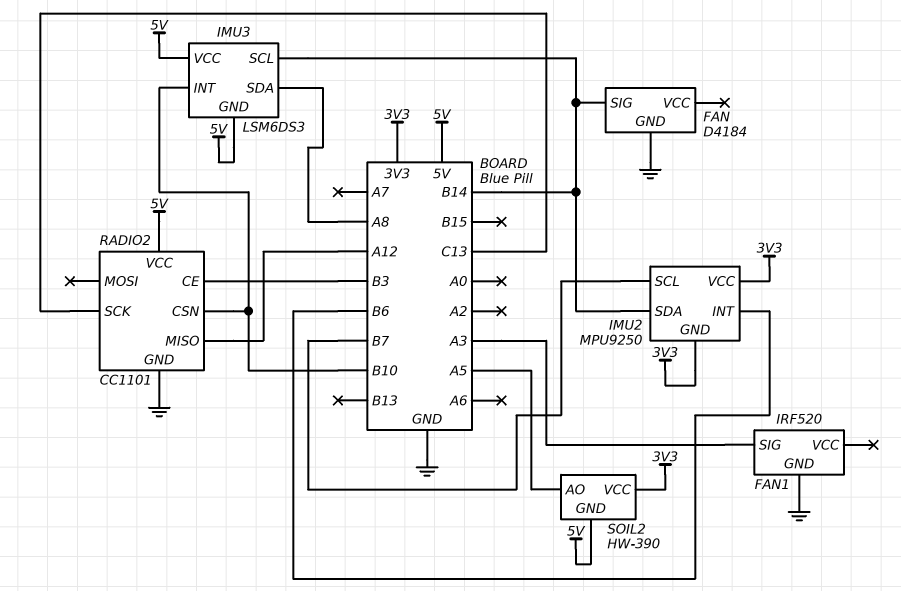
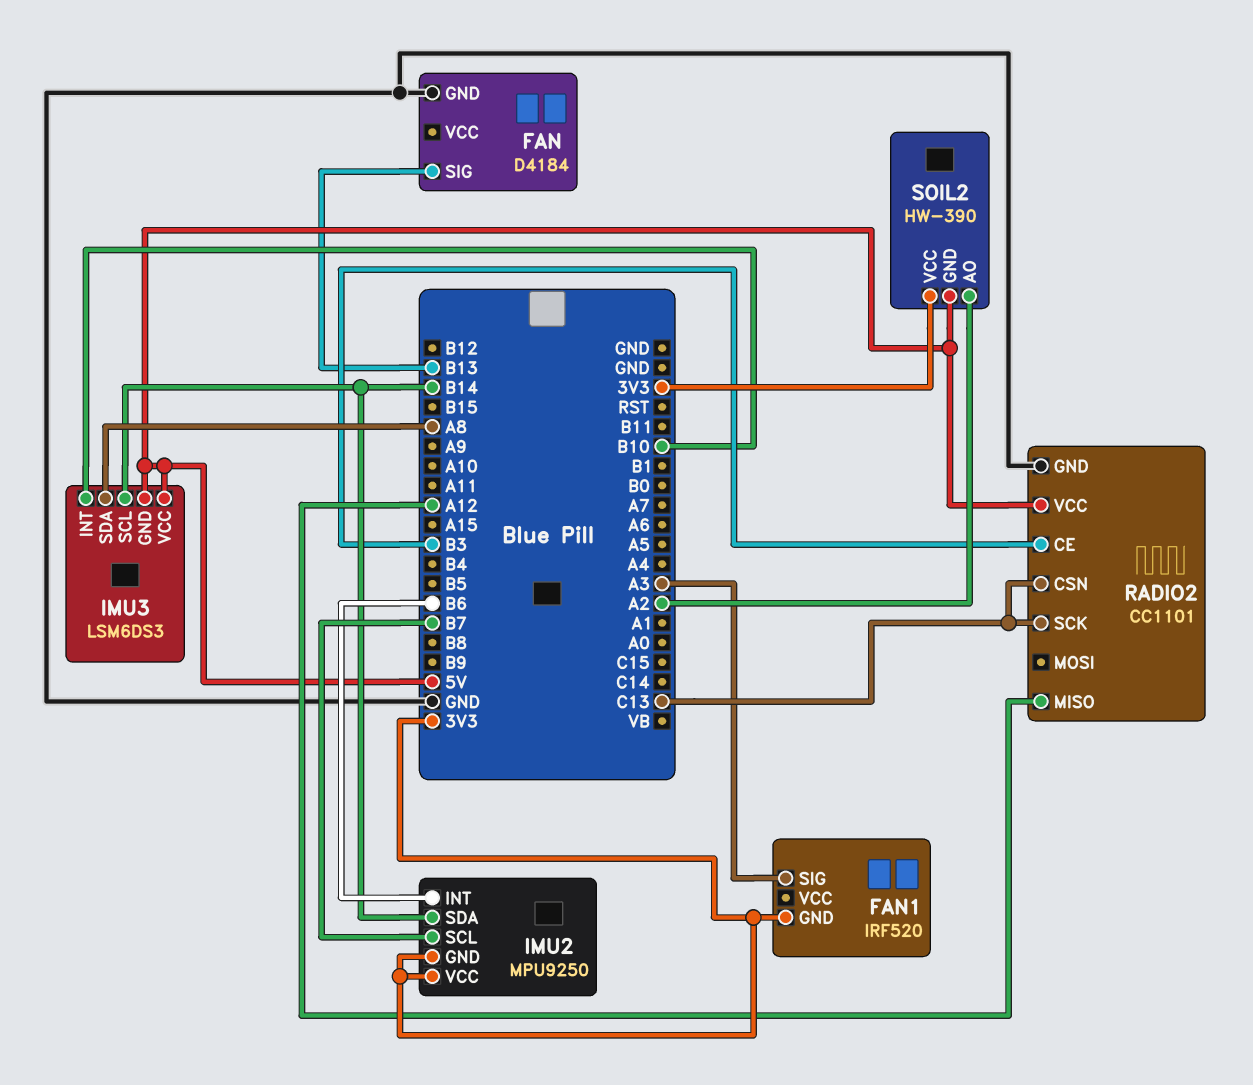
FAN pin SIG: B14 -> B13
FAN1 pin GND: GND -> 3V3
RADIO2 pin CSN: B10 -> C13
SOIL2 pin AO: A5 -> A2

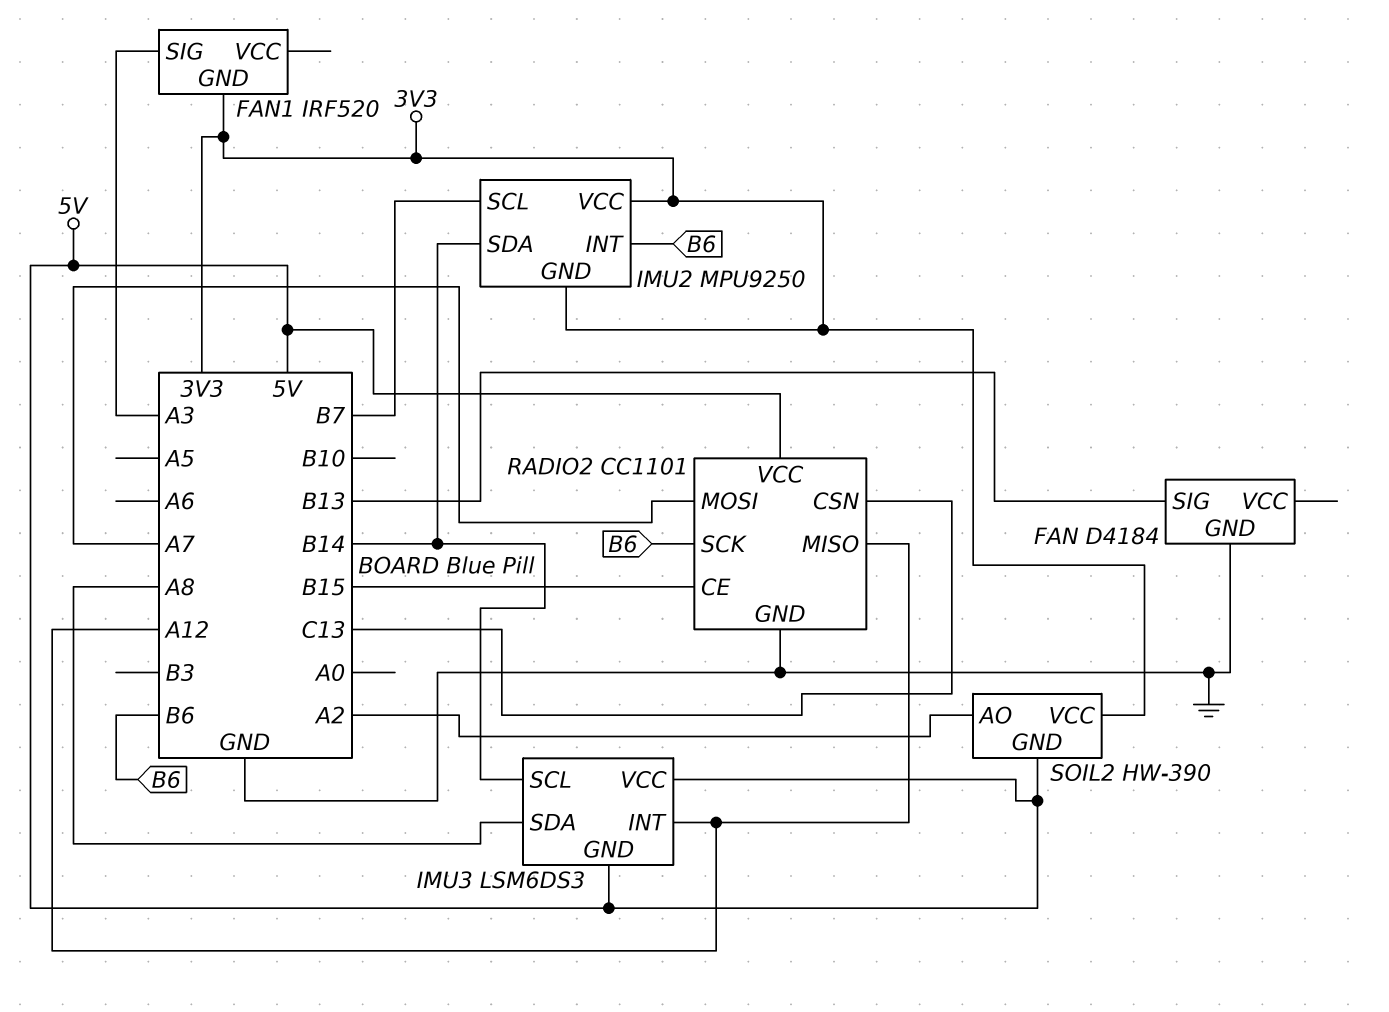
IMU3 pin INT: B10 -> A12
RADIO2 pin CE: B3 -> B15
RADIO2 pin MOSI: none -> A7
RADIO2 pin SCK: C13 -> B6

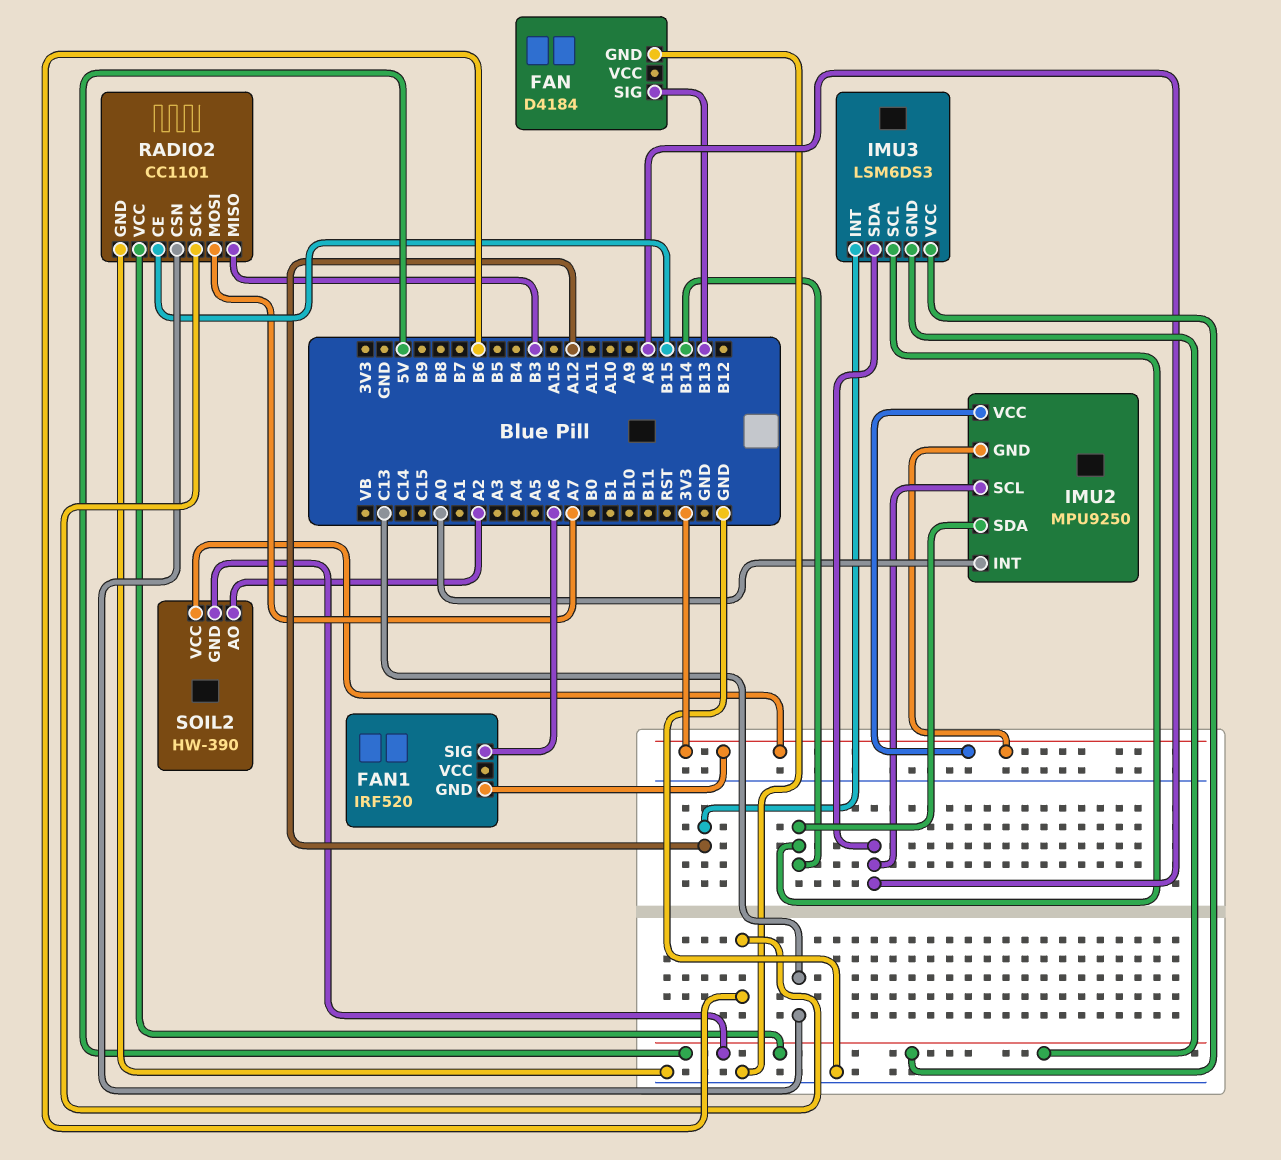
FAN1 pin SIG: A3 -> A6
IMU2 pin INT: B6 -> A0
IMU2 pin SCL: B7 -> A8
RADIO2 pin MISO: A12 -> B3

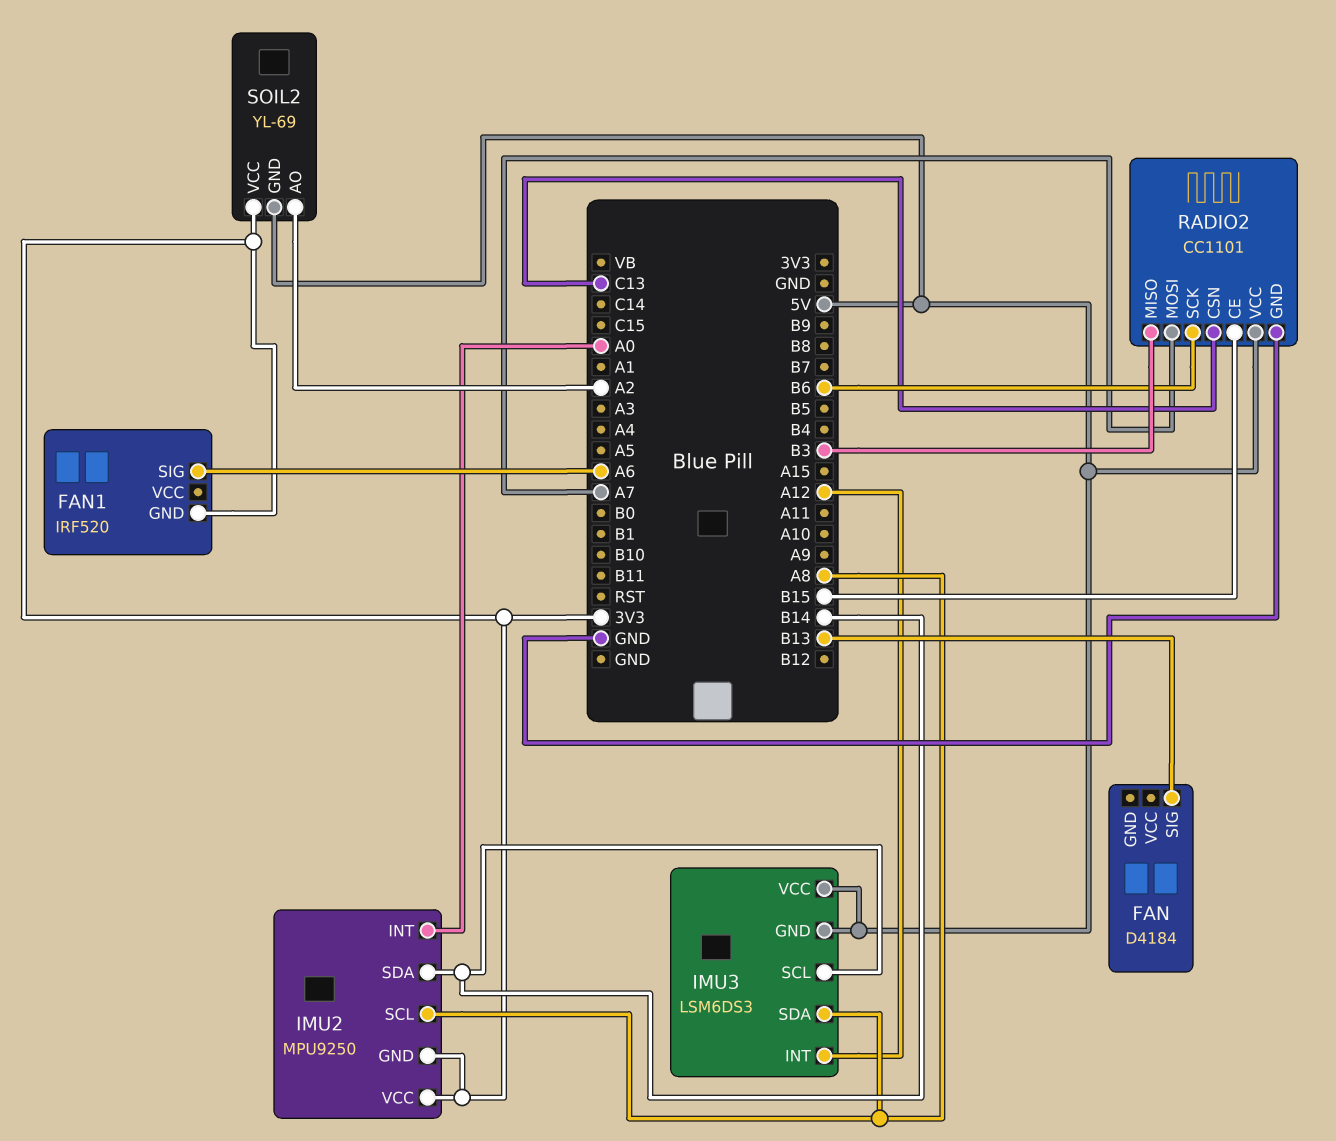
FAN pin GND: GND -> none
SOIL2: HW-390 -> YL-69

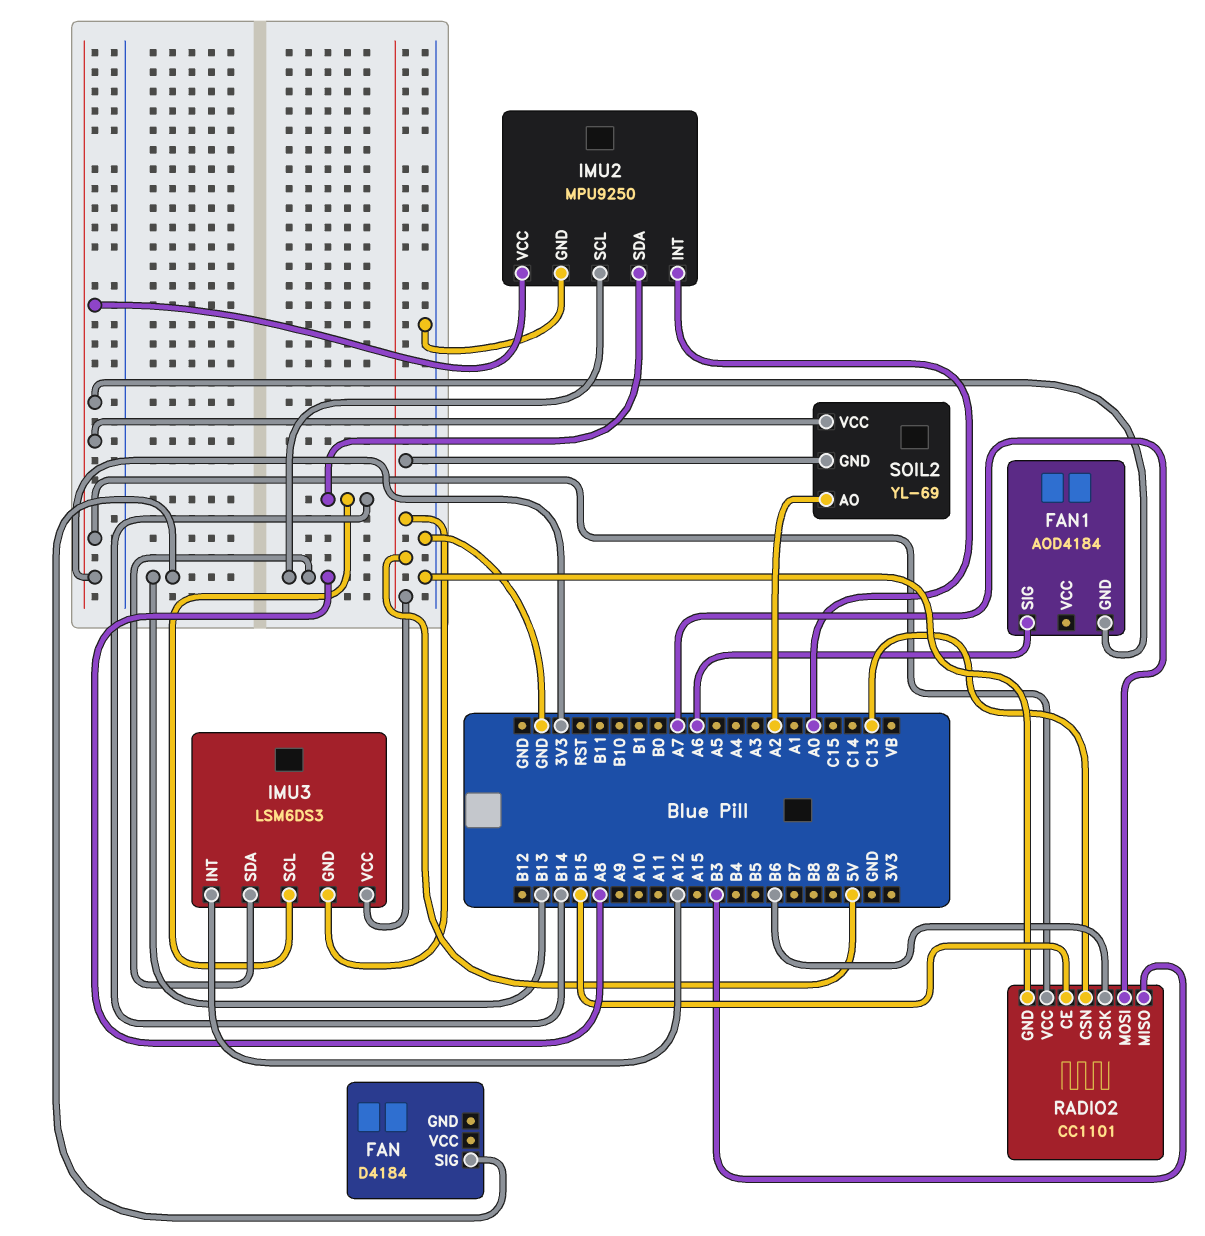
FAN1: IRF520 -> AOD4184
IMU2 pin GND: 3V3 -> GND
RADIO2 pin VCC: 5V -> 3V3

